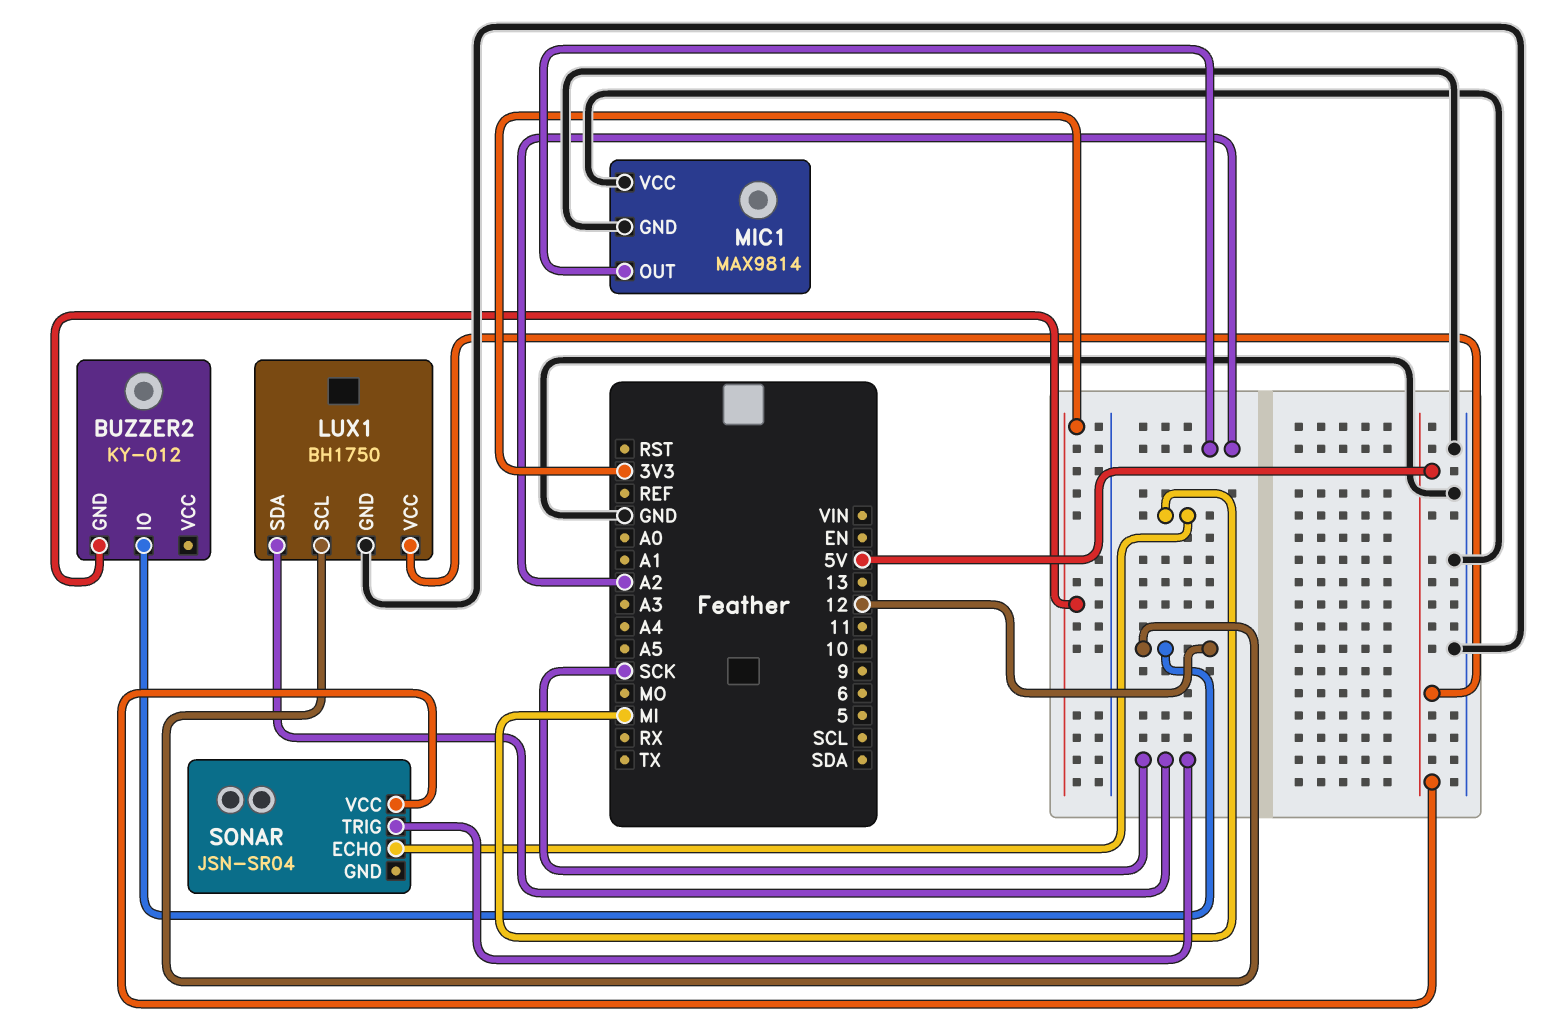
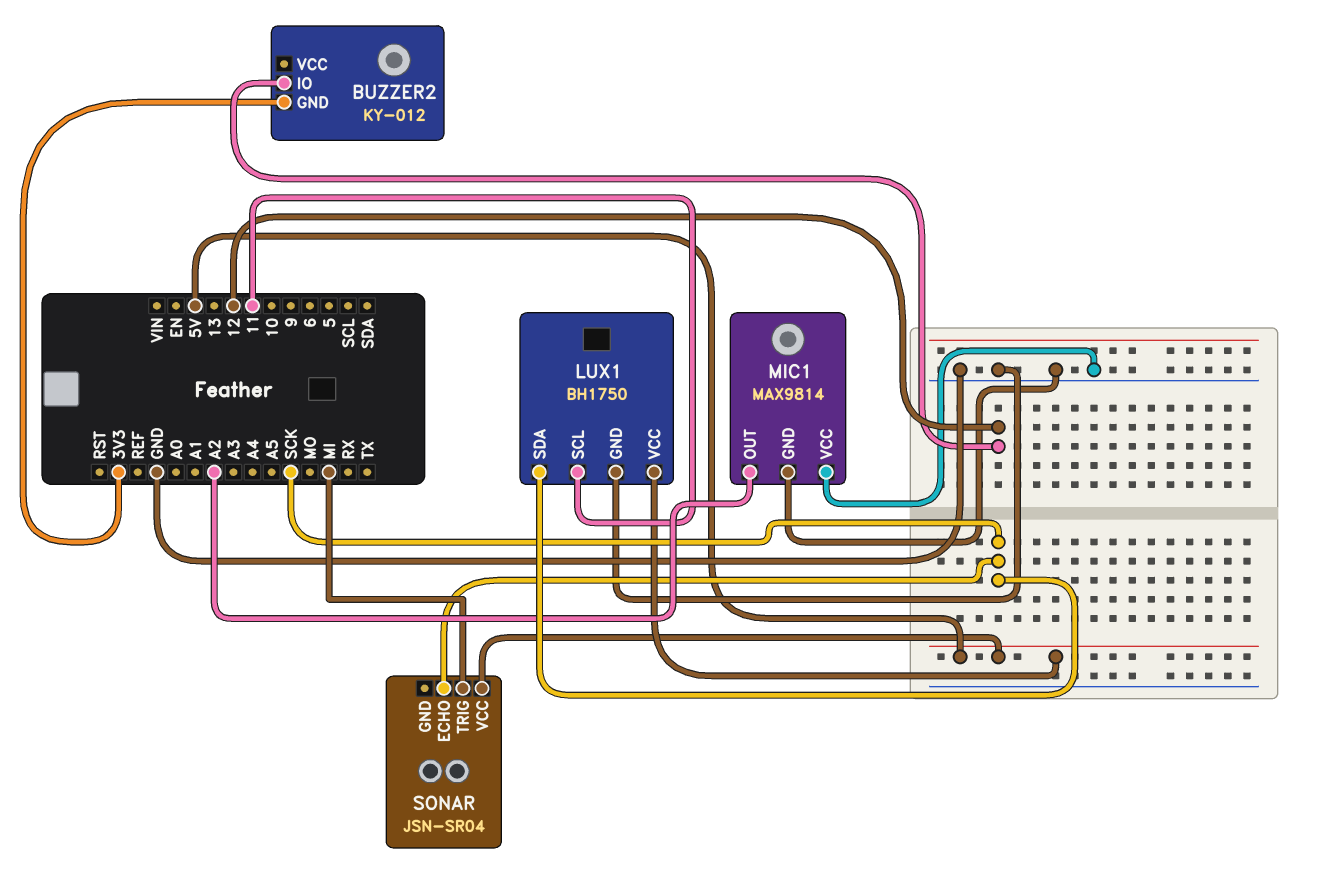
LUX1 pin SCL: 12 -> 11
SONAR pin ECHO: MI -> SCK
SONAR pin TRIG: SCK -> MI

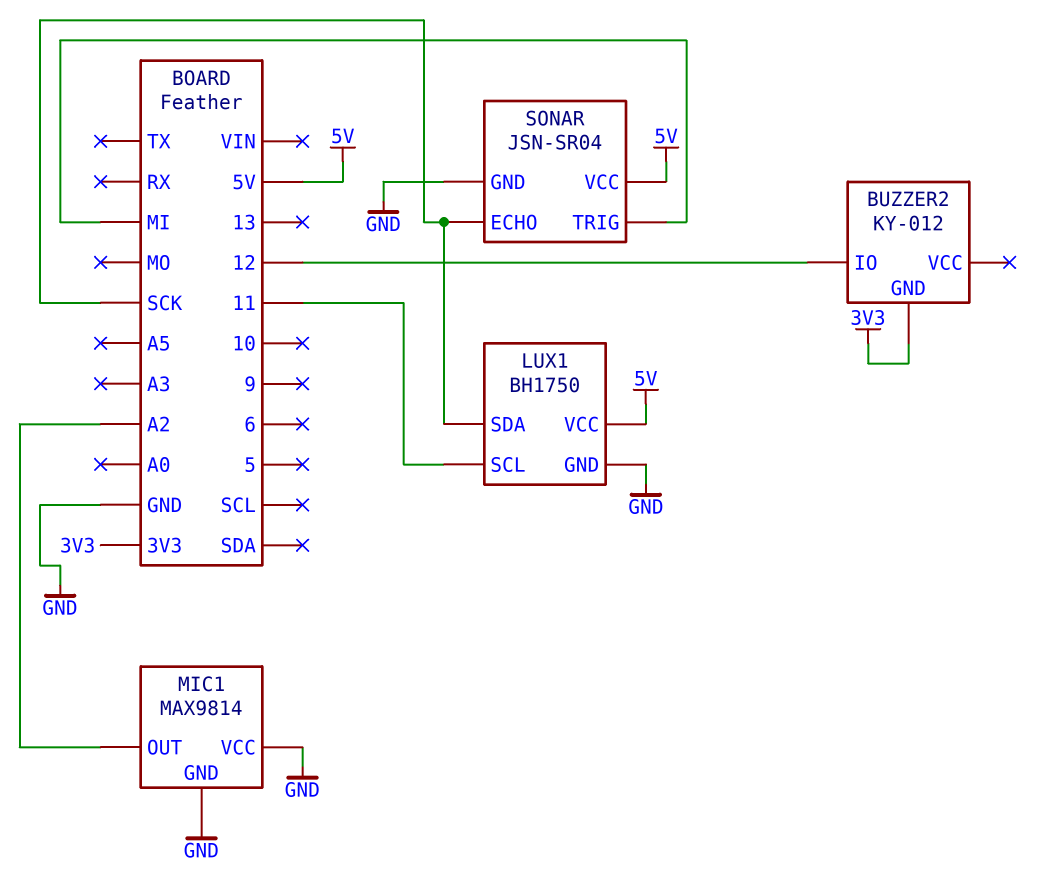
SONAR pin GND: none -> GND

